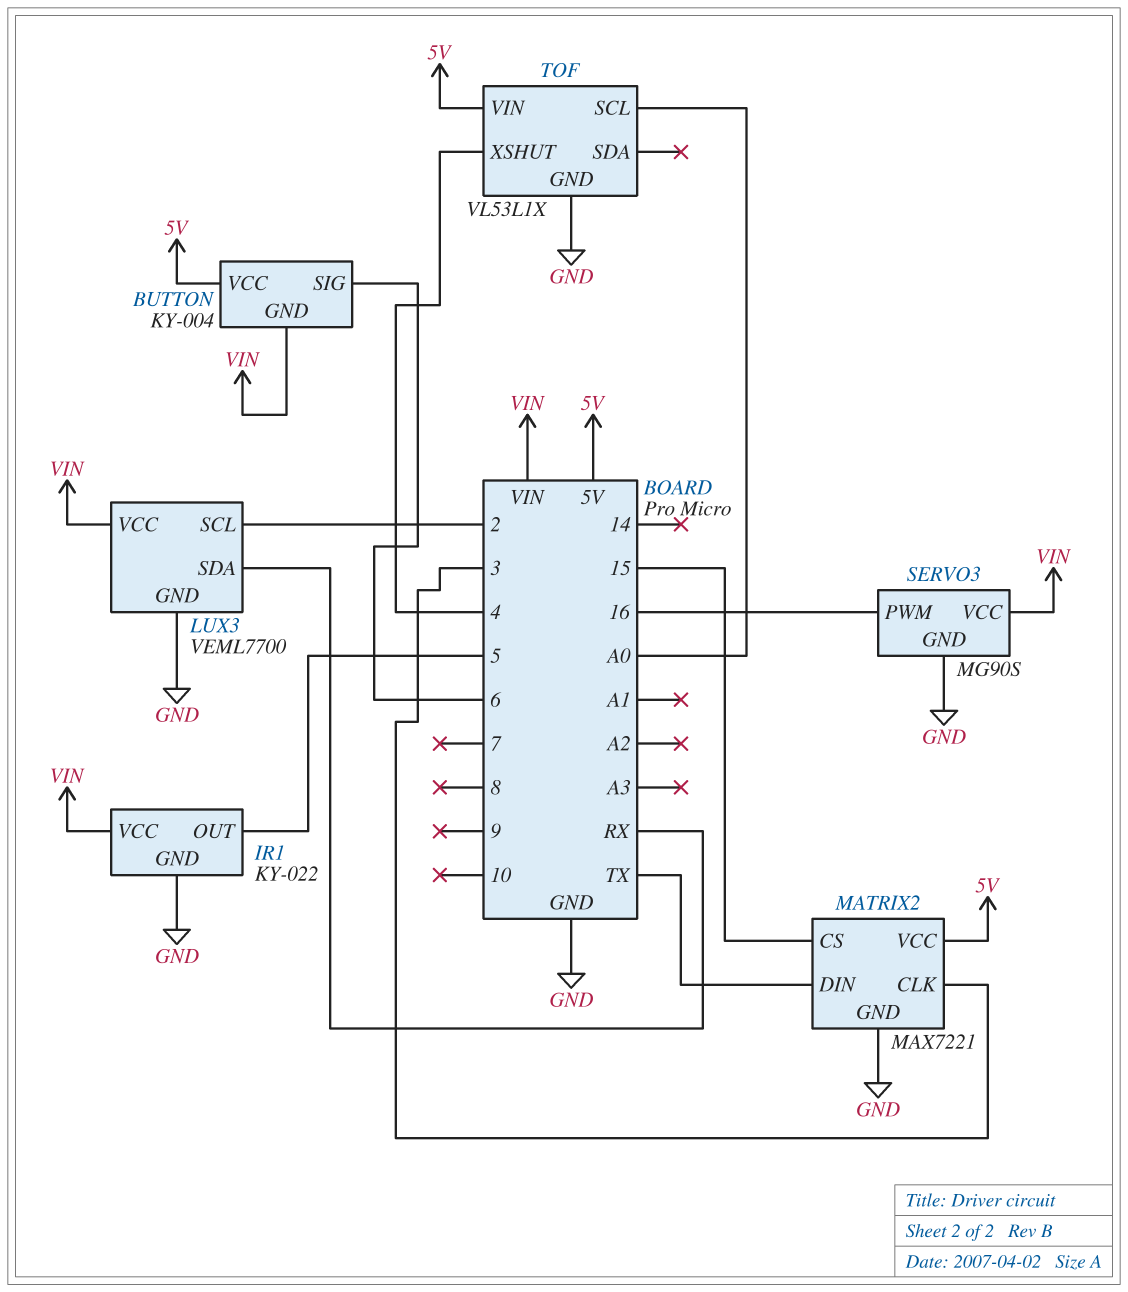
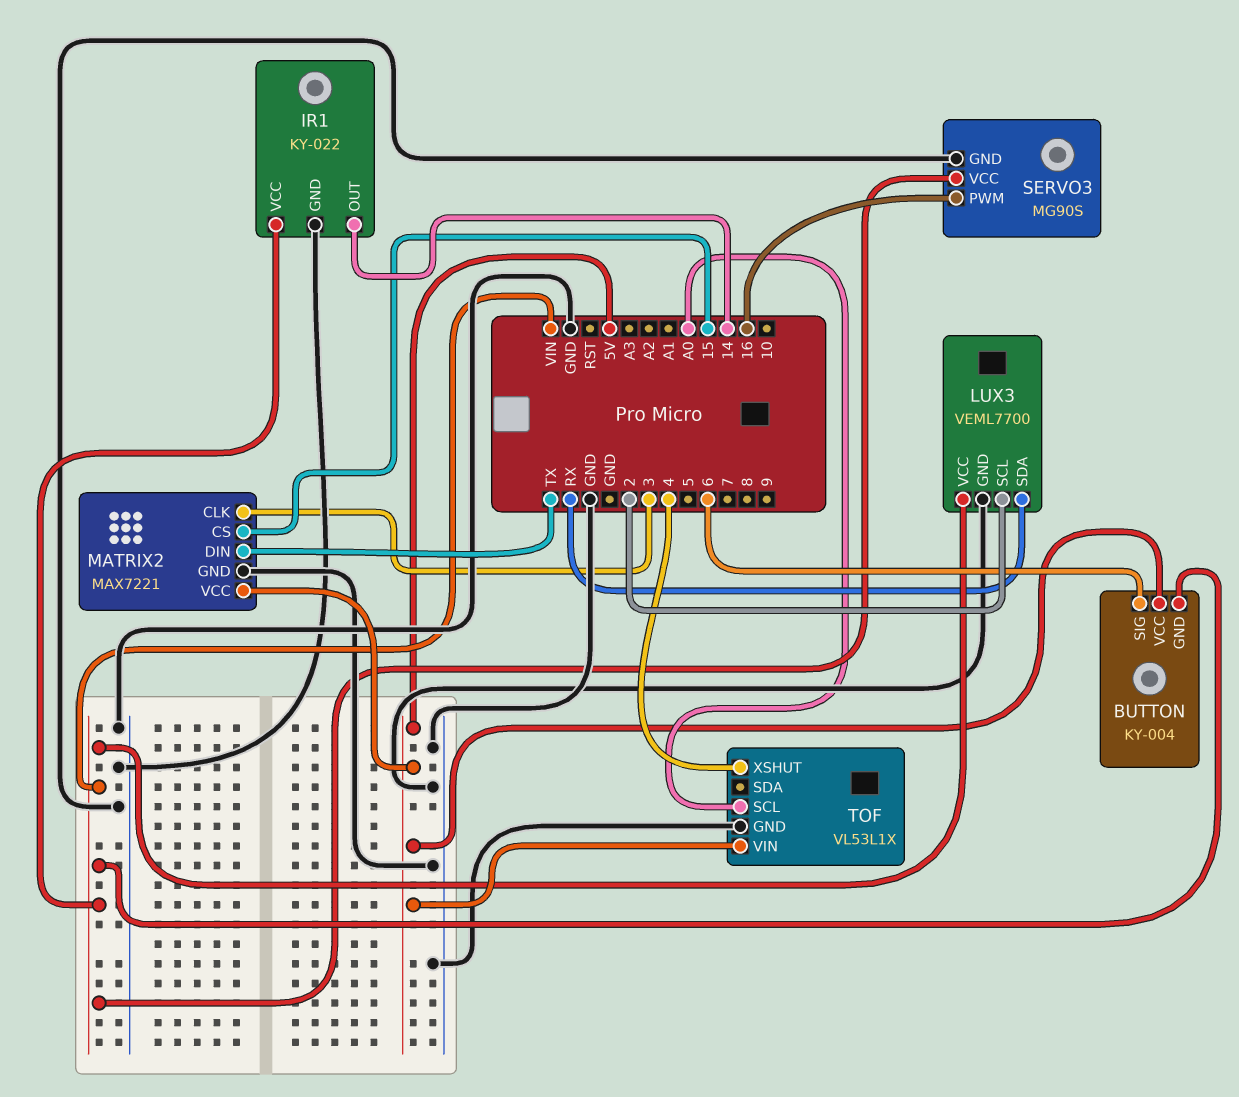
IR1 pin OUT: 5 -> 14

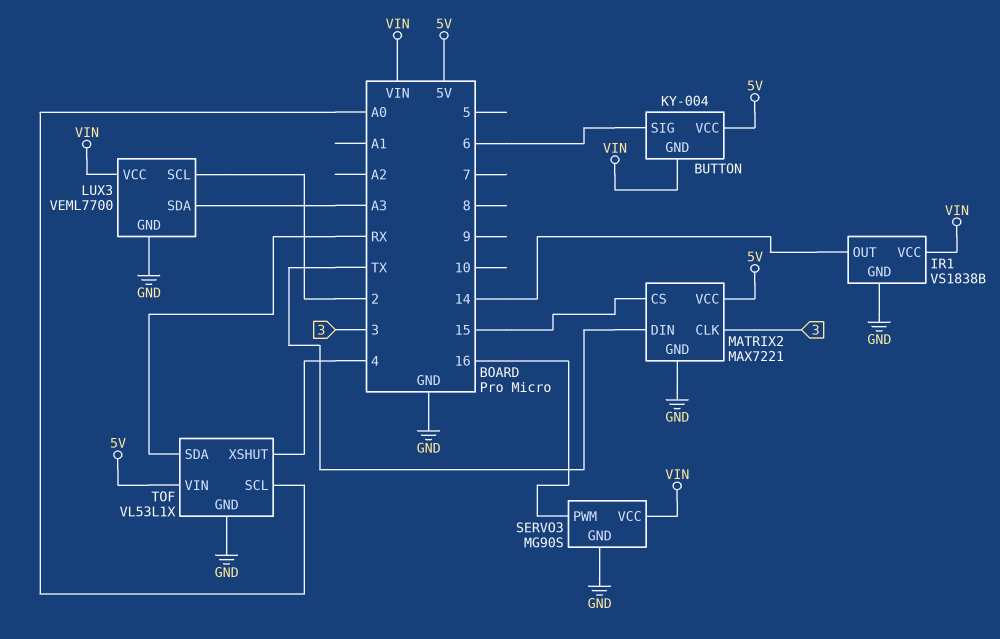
IR1: KY-022 -> VS1838B
LUX3 pin SDA: RX -> A3
TOF pin SDA: none -> RX

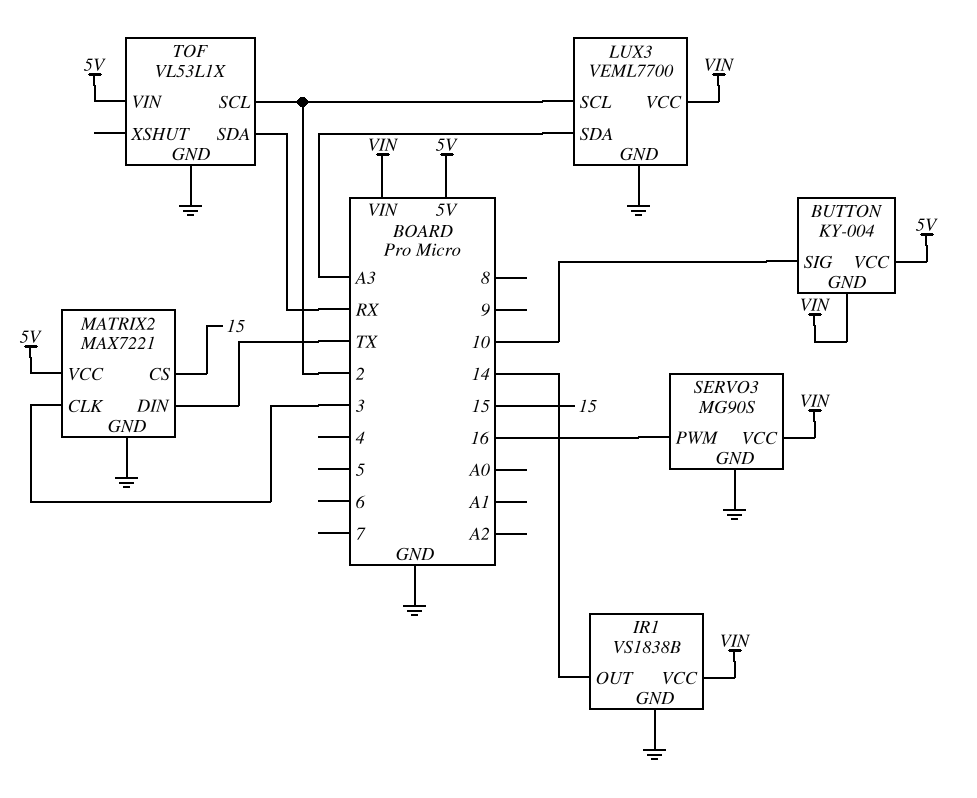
BUTTON pin SIG: 6 -> 10
TOF pin SCL: A0 -> 2
TOF pin XSHUT: 4 -> none

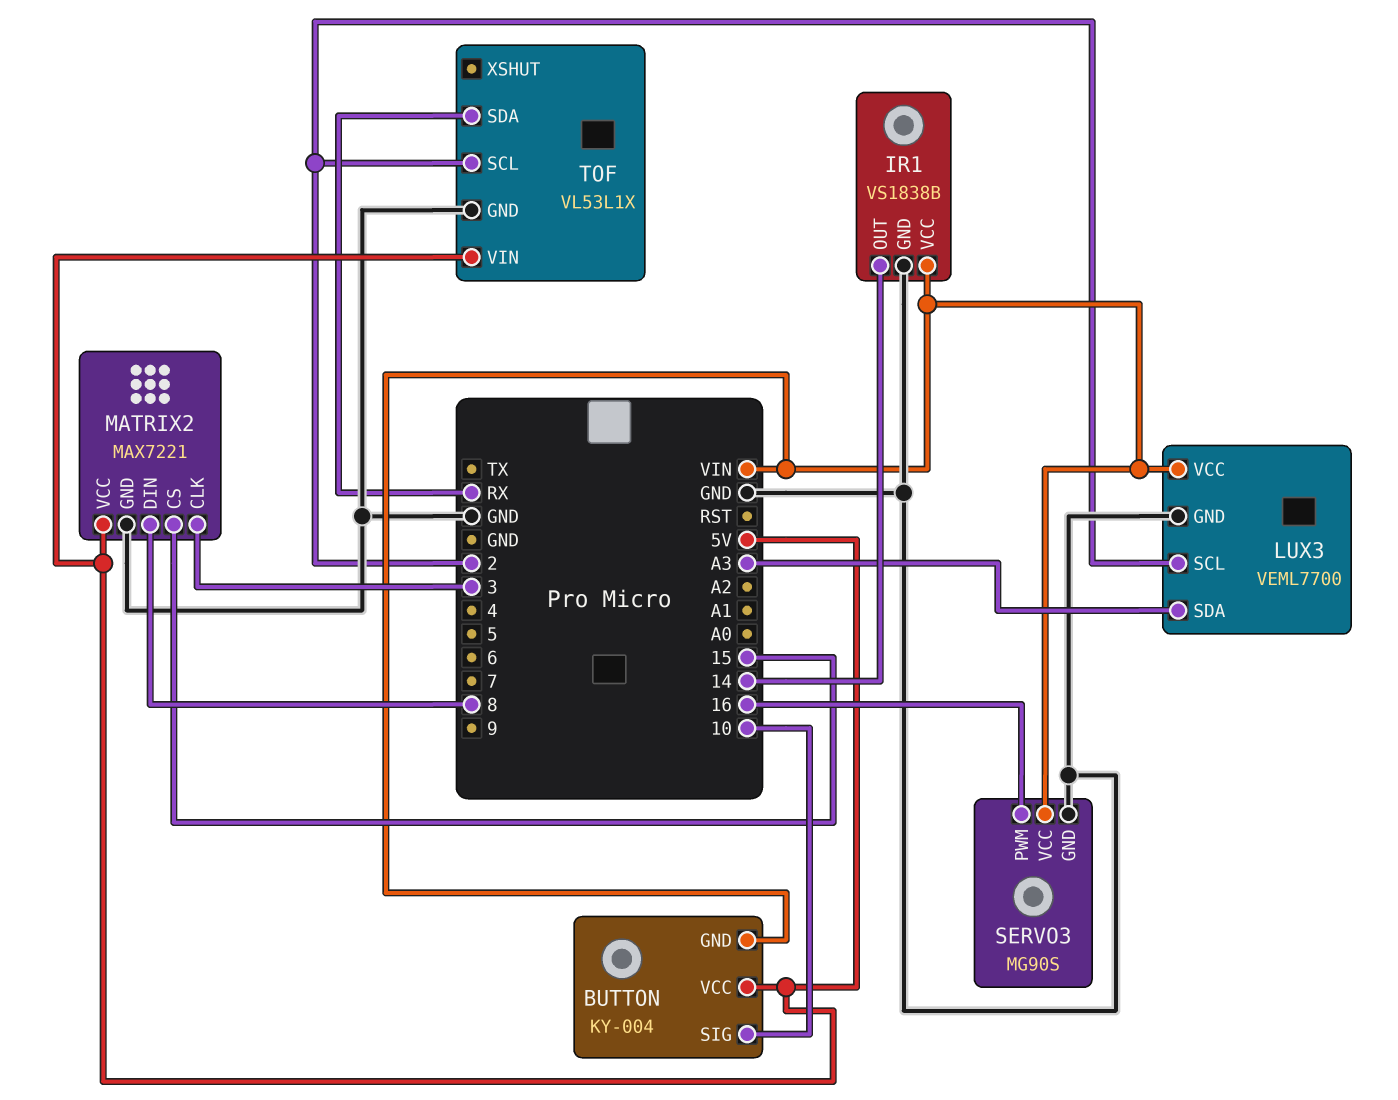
MATRIX2 pin DIN: TX -> 8

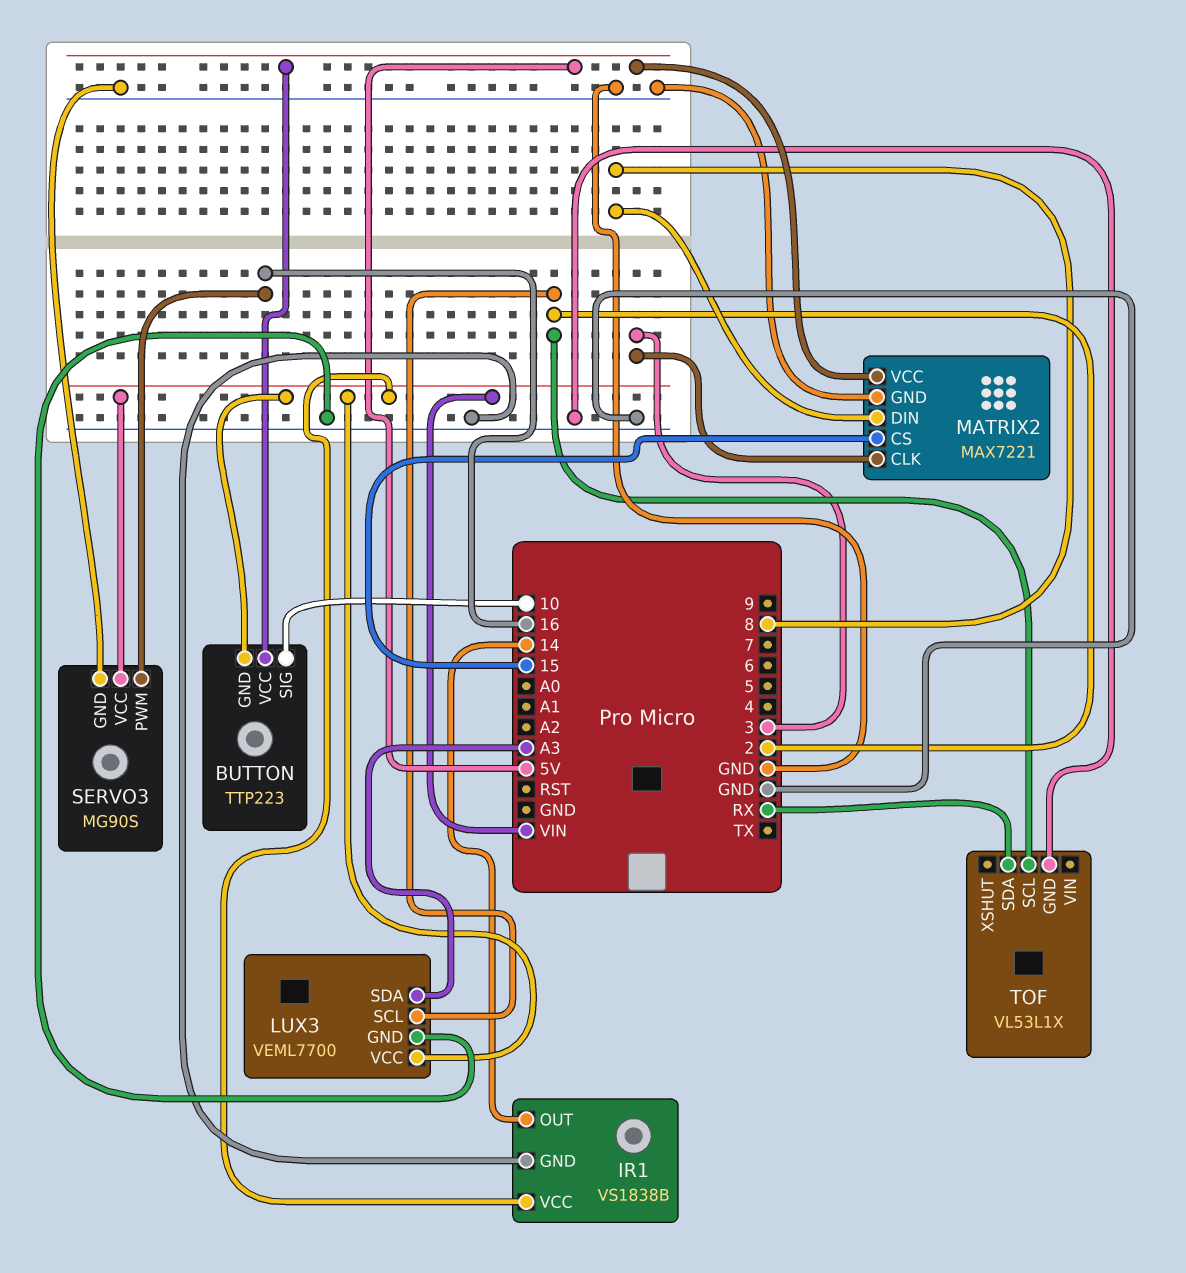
BUTTON: KY-004 -> TTP223
TOF pin VIN: 5V -> none

